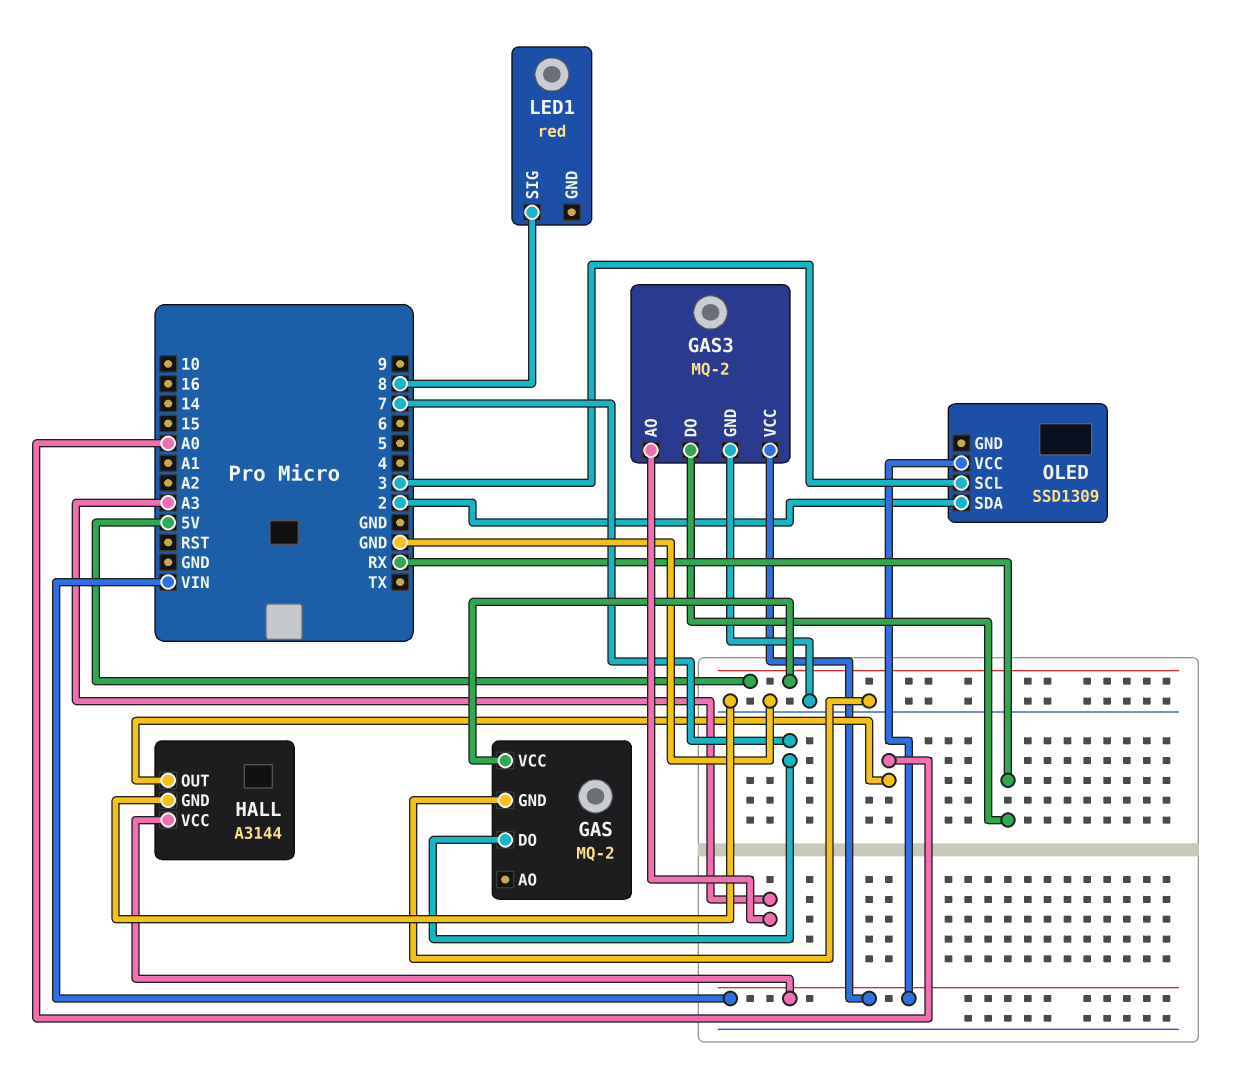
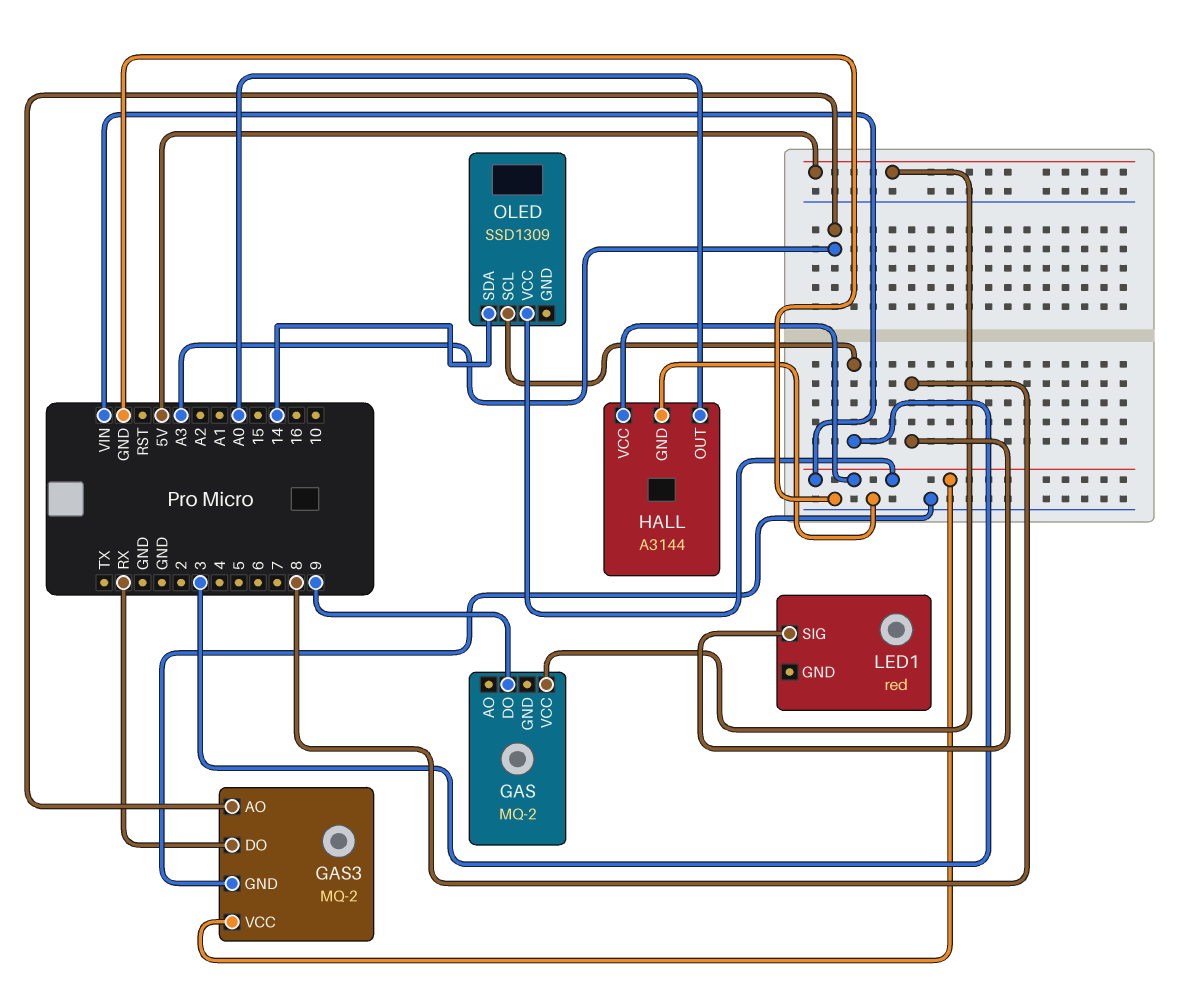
GAS pin DO: 7 -> 9
GAS pin GND: GND -> none
OLED pin SDA: 2 -> 14

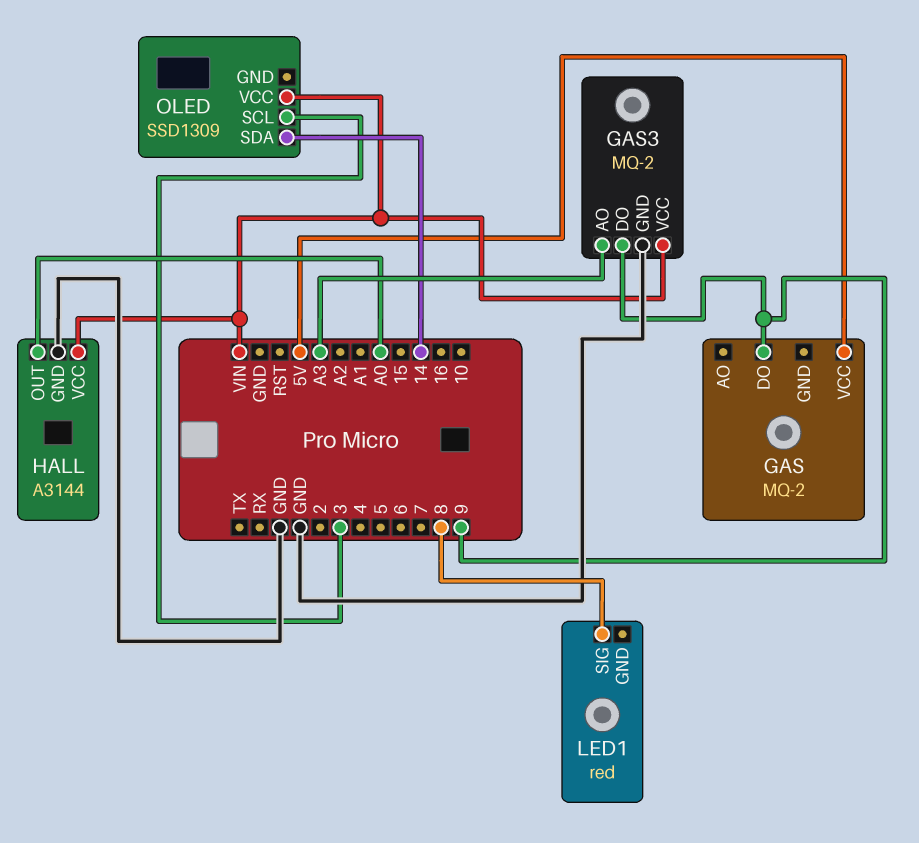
GAS3 pin DO: RX -> 9

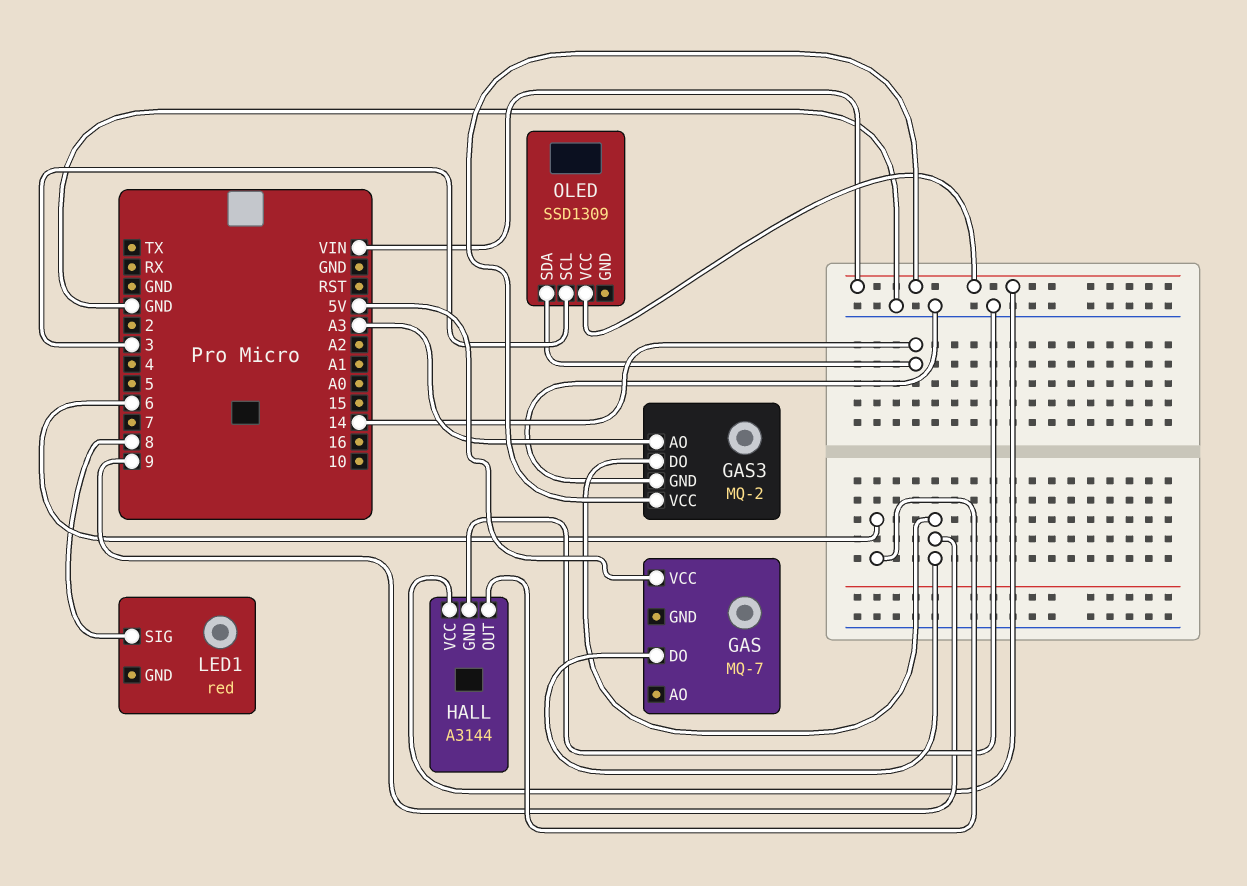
GAS: MQ-2 -> MQ-7
HALL pin OUT: A0 -> 6

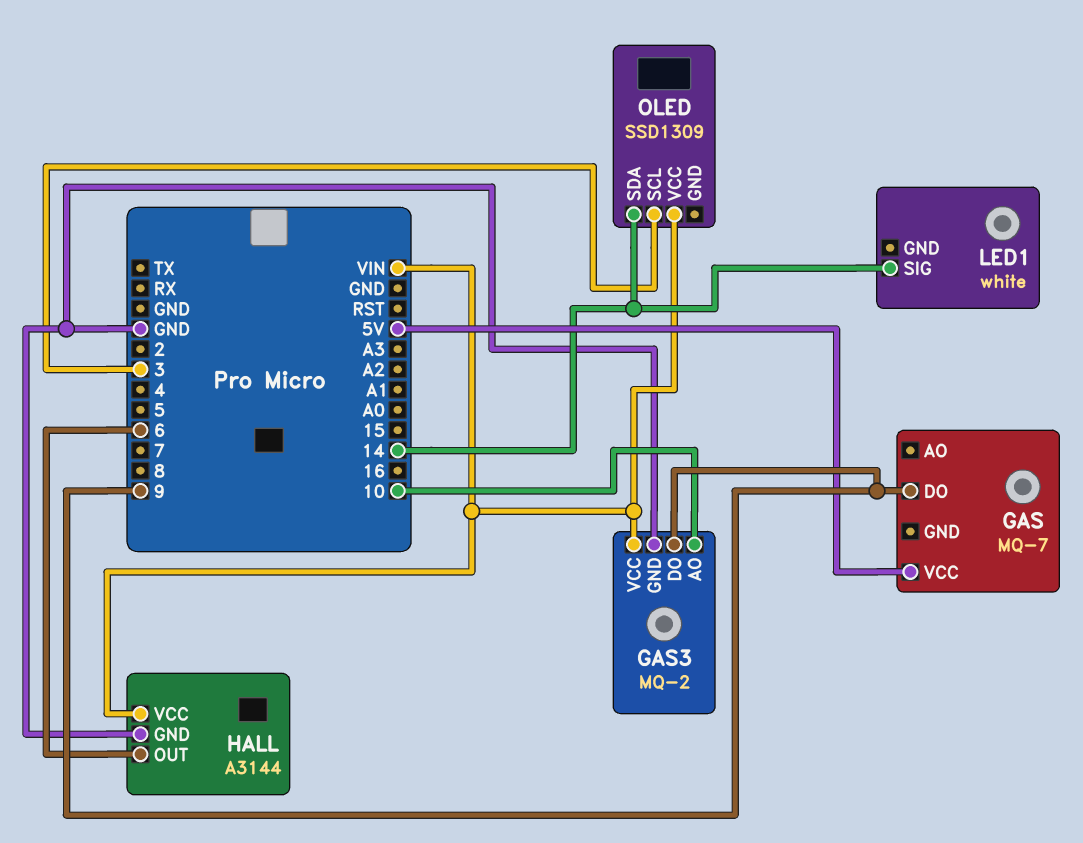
GAS3 pin AO: A3 -> 10
LED1: red -> white
LED1 pin SIG: 8 -> 14

